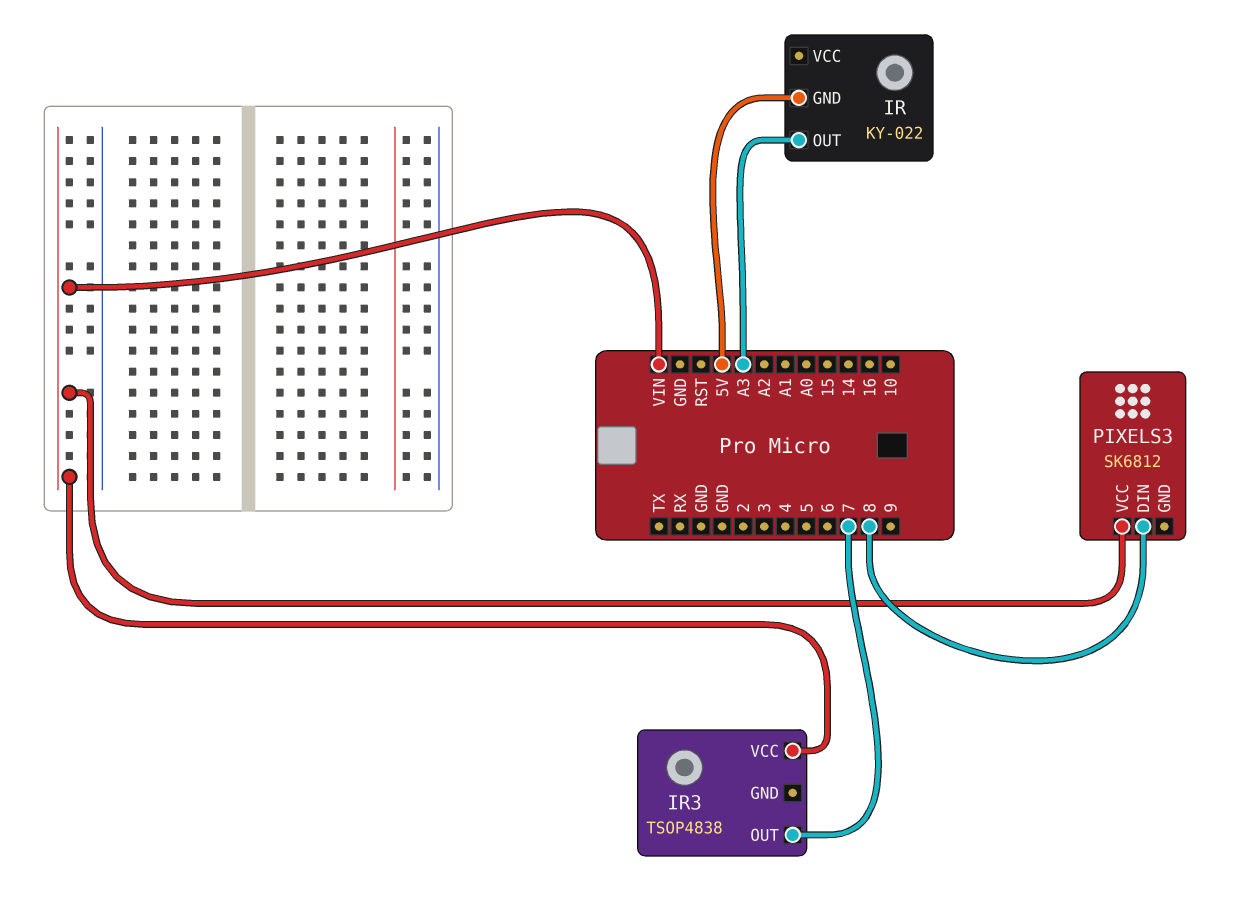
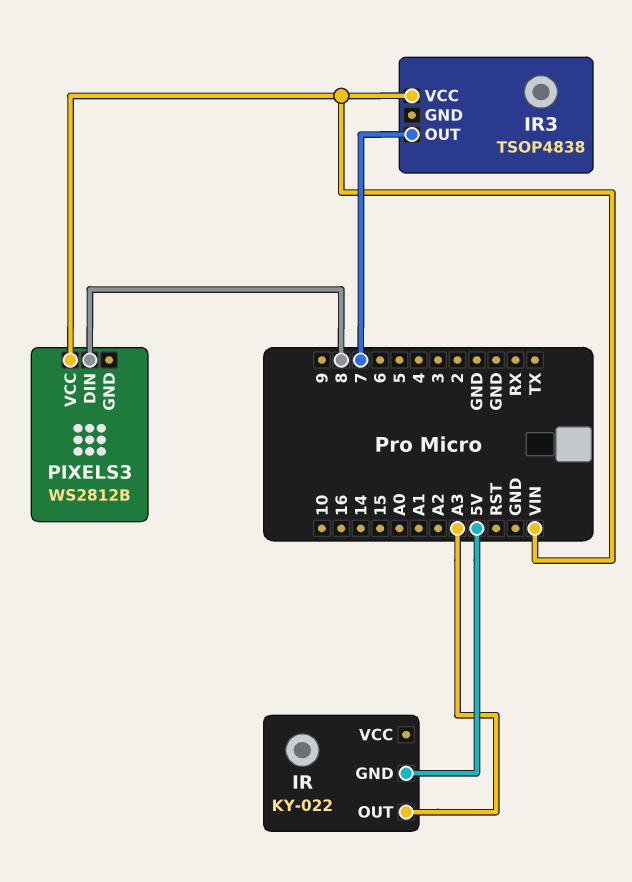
PIXELS3: SK6812 -> WS2812B

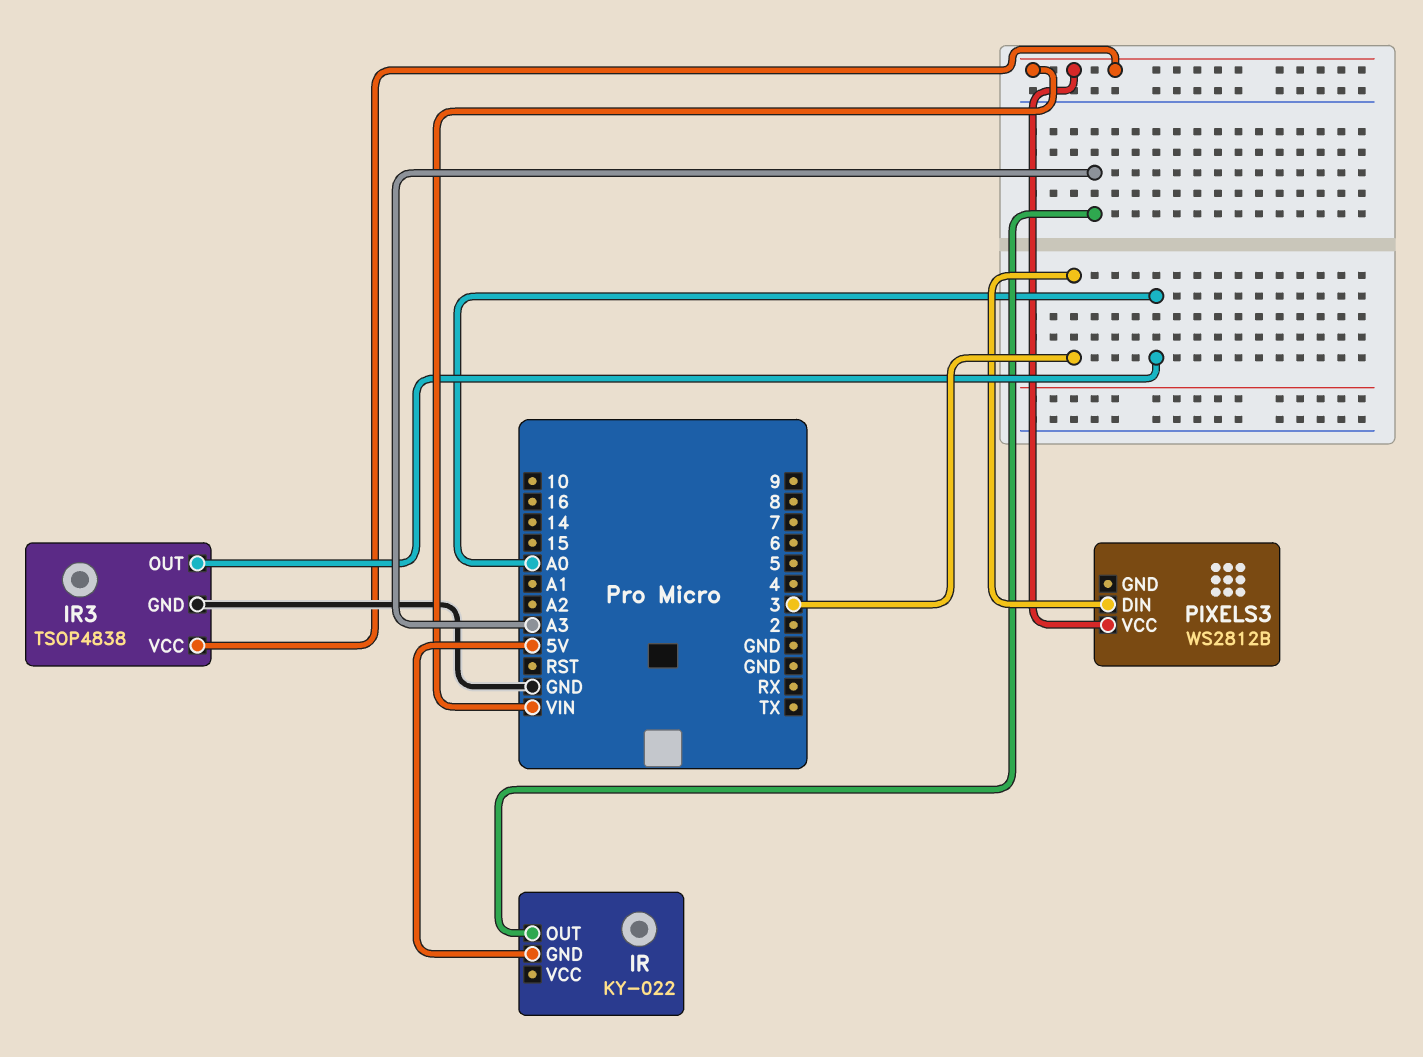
IR3 pin GND: none -> GND
IR3 pin OUT: 7 -> A0
PIXELS3 pin DIN: 8 -> 3

